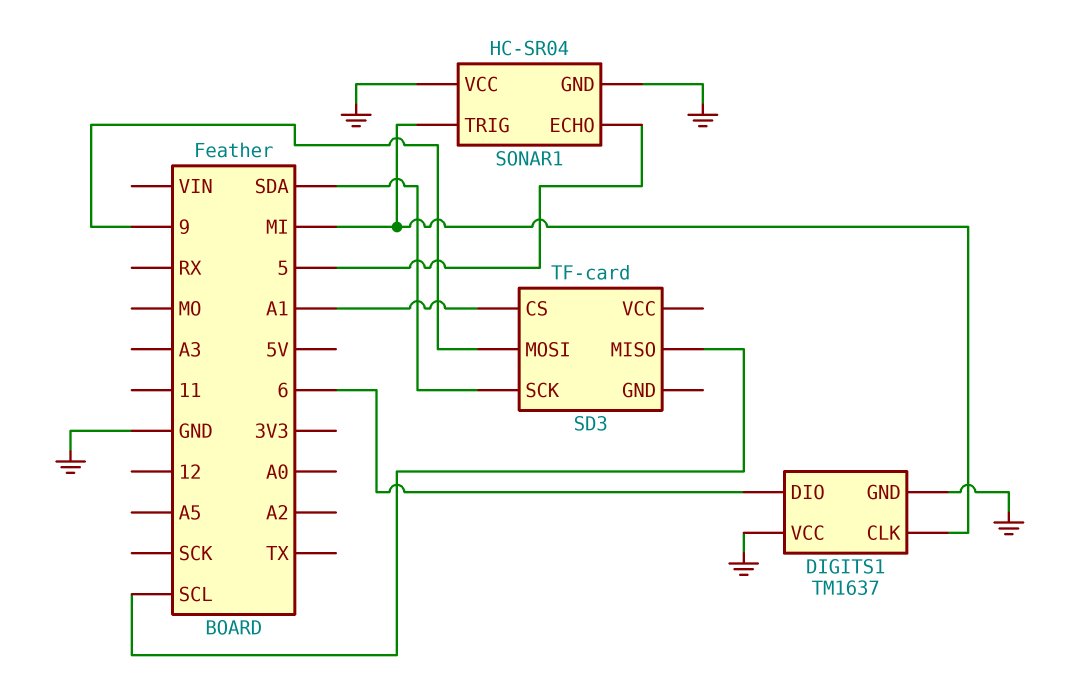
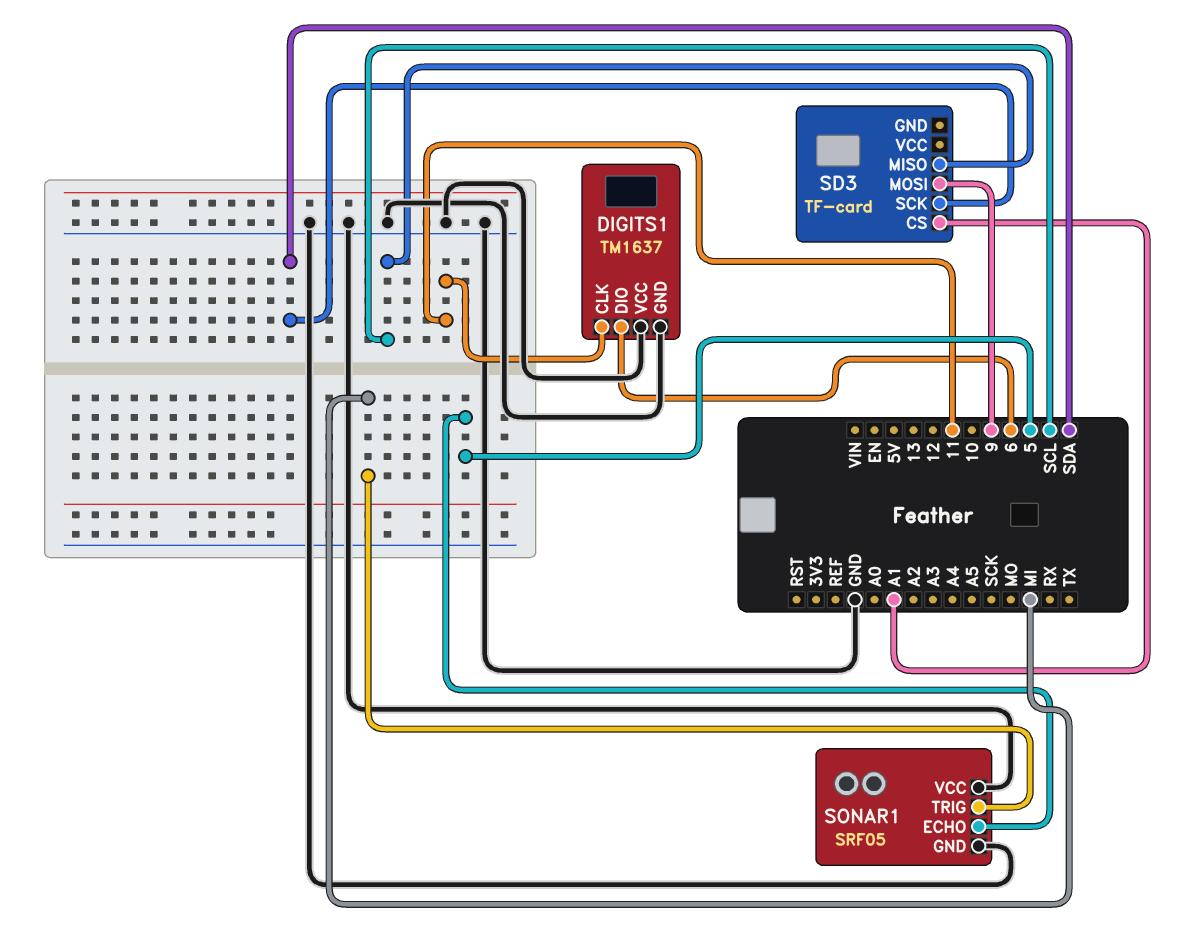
DIGITS1 pin CLK: MI -> 11
SONAR1: HC-SR04 -> SRF05

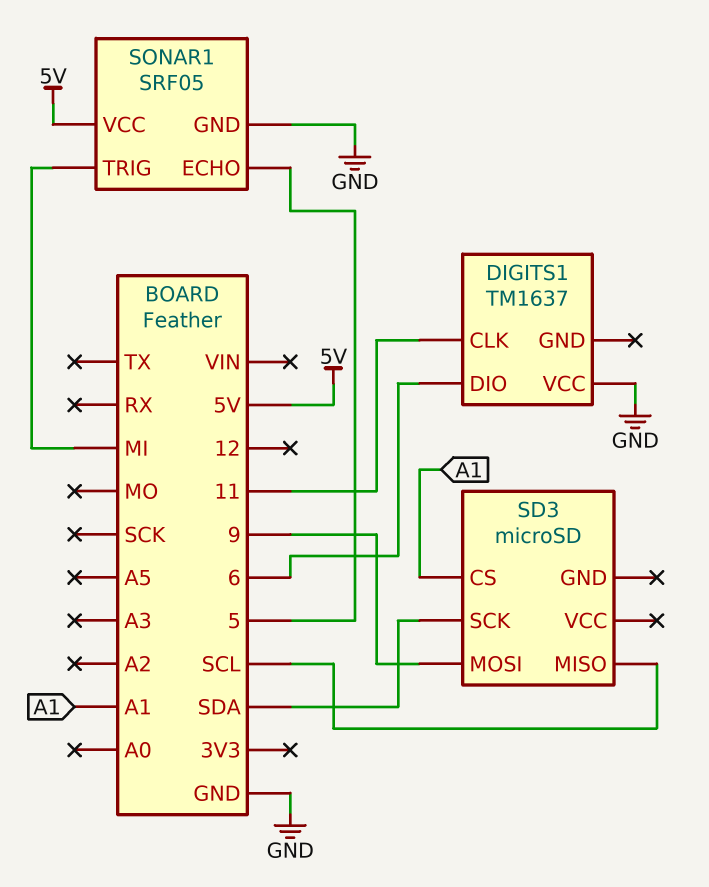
DIGITS1 pin GND: GND -> none
SD3: TF-card -> microSD
SONAR1 pin VCC: GND -> 5V

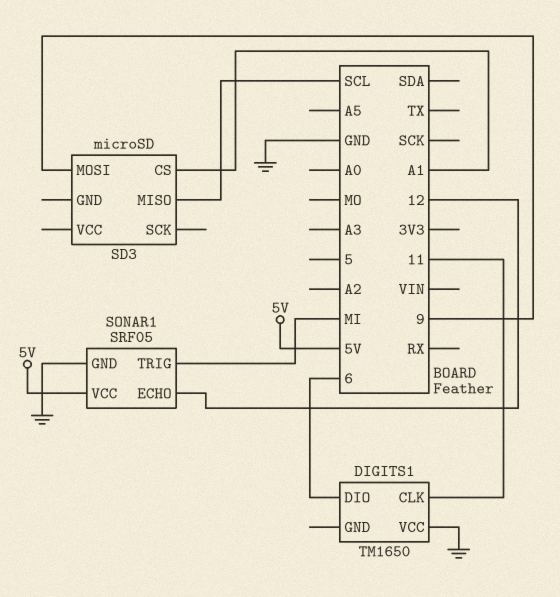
DIGITS1: TM1637 -> TM1650
SD3 pin SCK: SDA -> none
SONAR1 pin ECHO: 5 -> 12

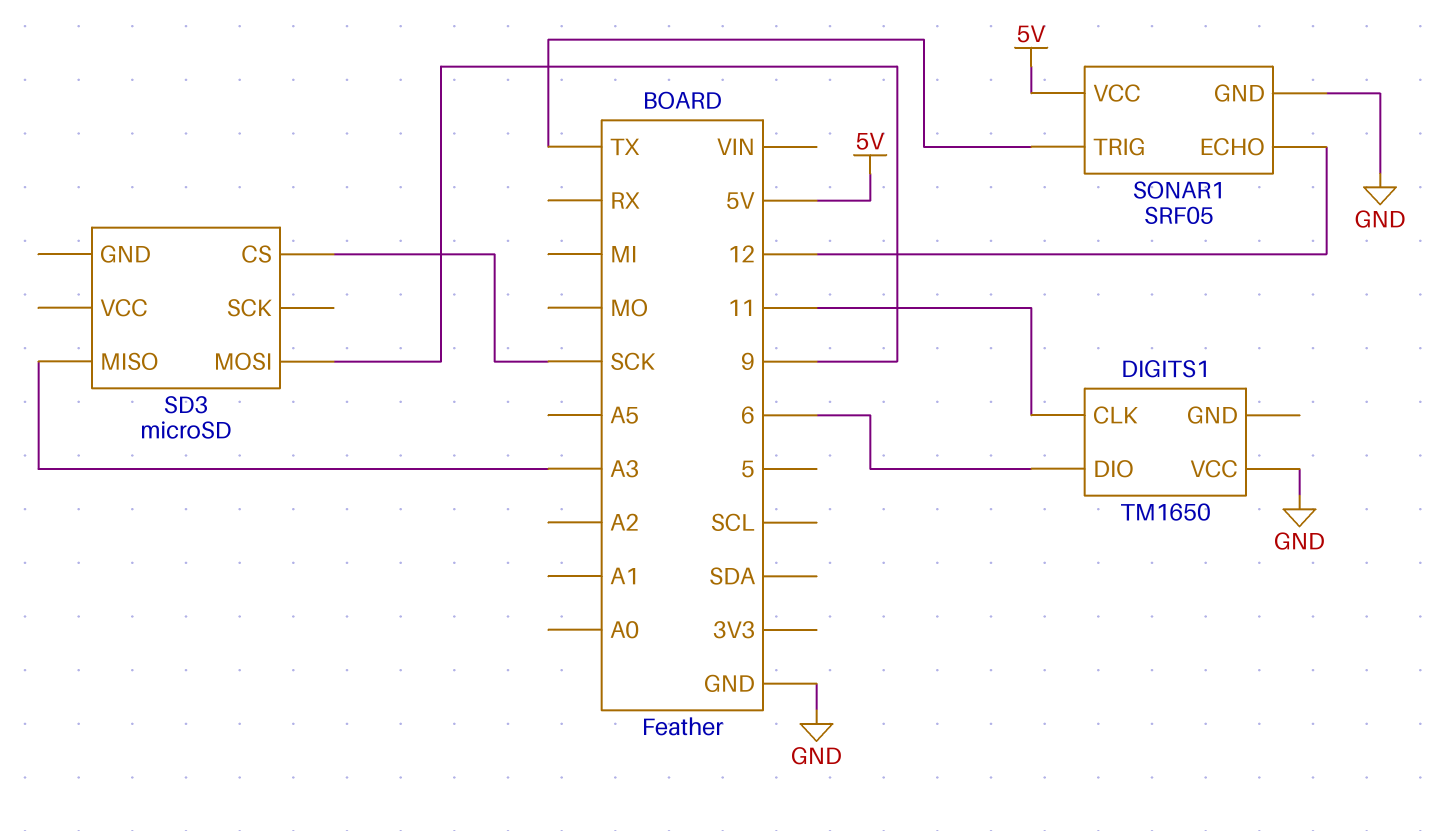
SD3 pin CS: A1 -> SCK
SD3 pin MISO: SCL -> A3
SONAR1 pin TRIG: MI -> TX

